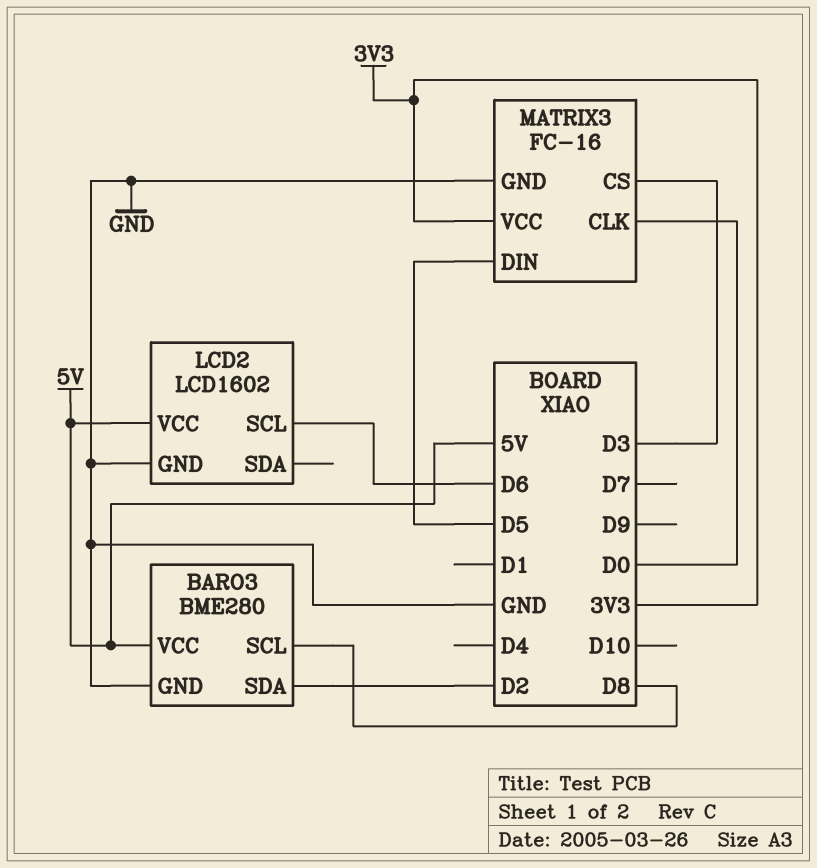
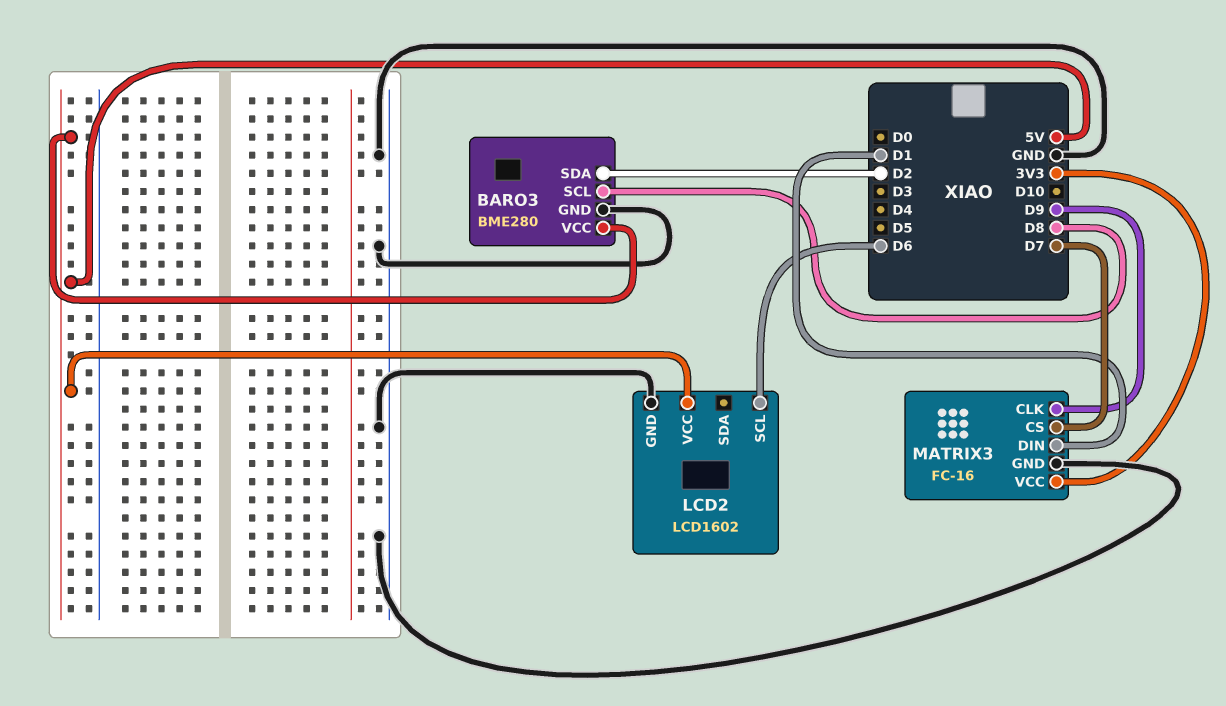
MATRIX3 pin CLK: D0 -> D9
MATRIX3 pin CS: D3 -> D7
MATRIX3 pin DIN: D5 -> D1

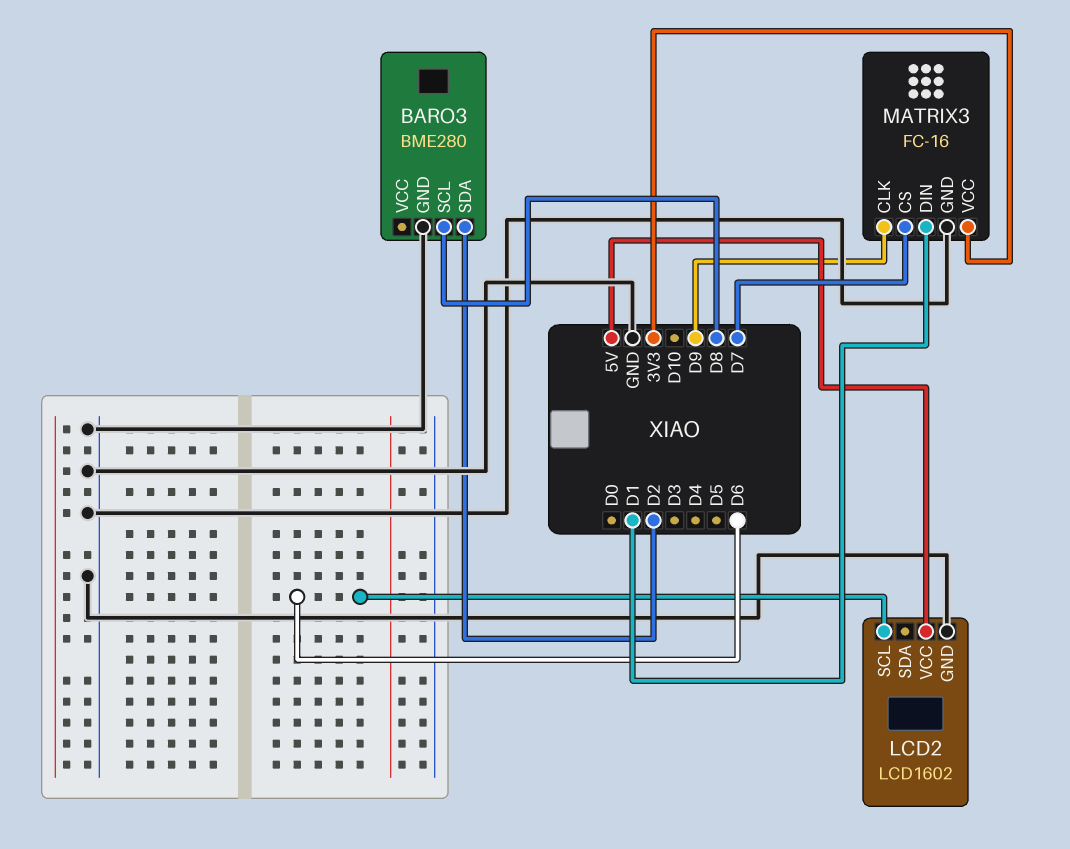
BARO3 pin VCC: 5V -> none

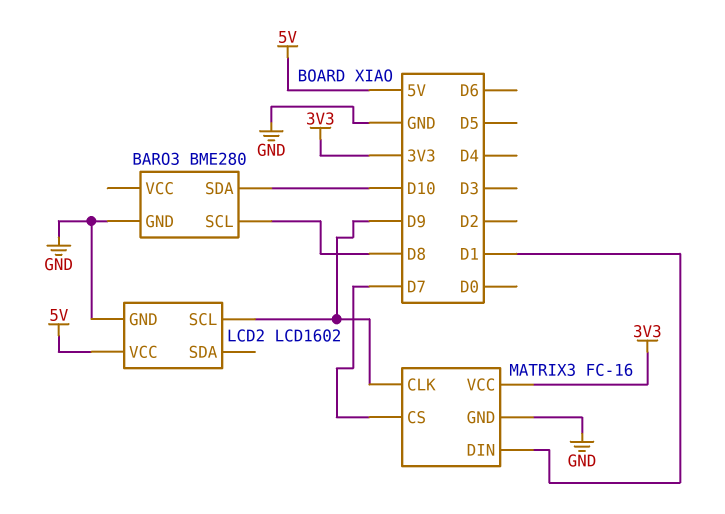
BARO3 pin SDA: D2 -> D10
LCD2 pin SCL: D6 -> D9

